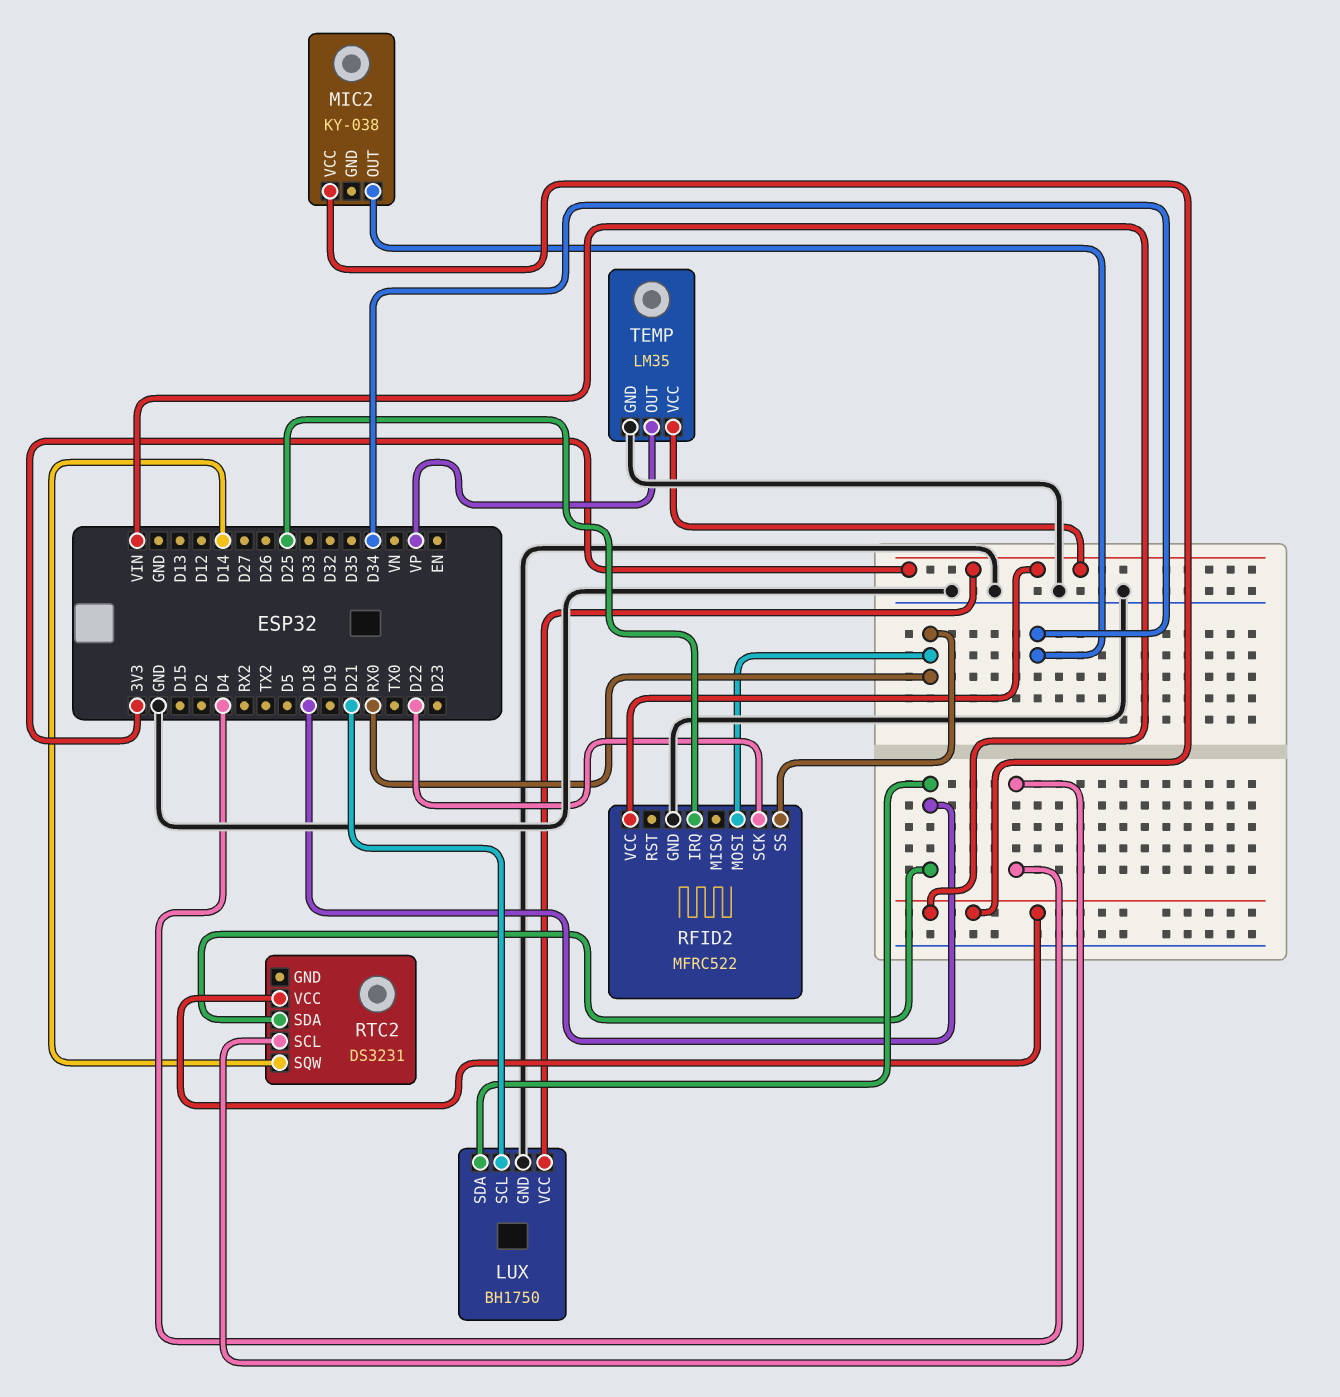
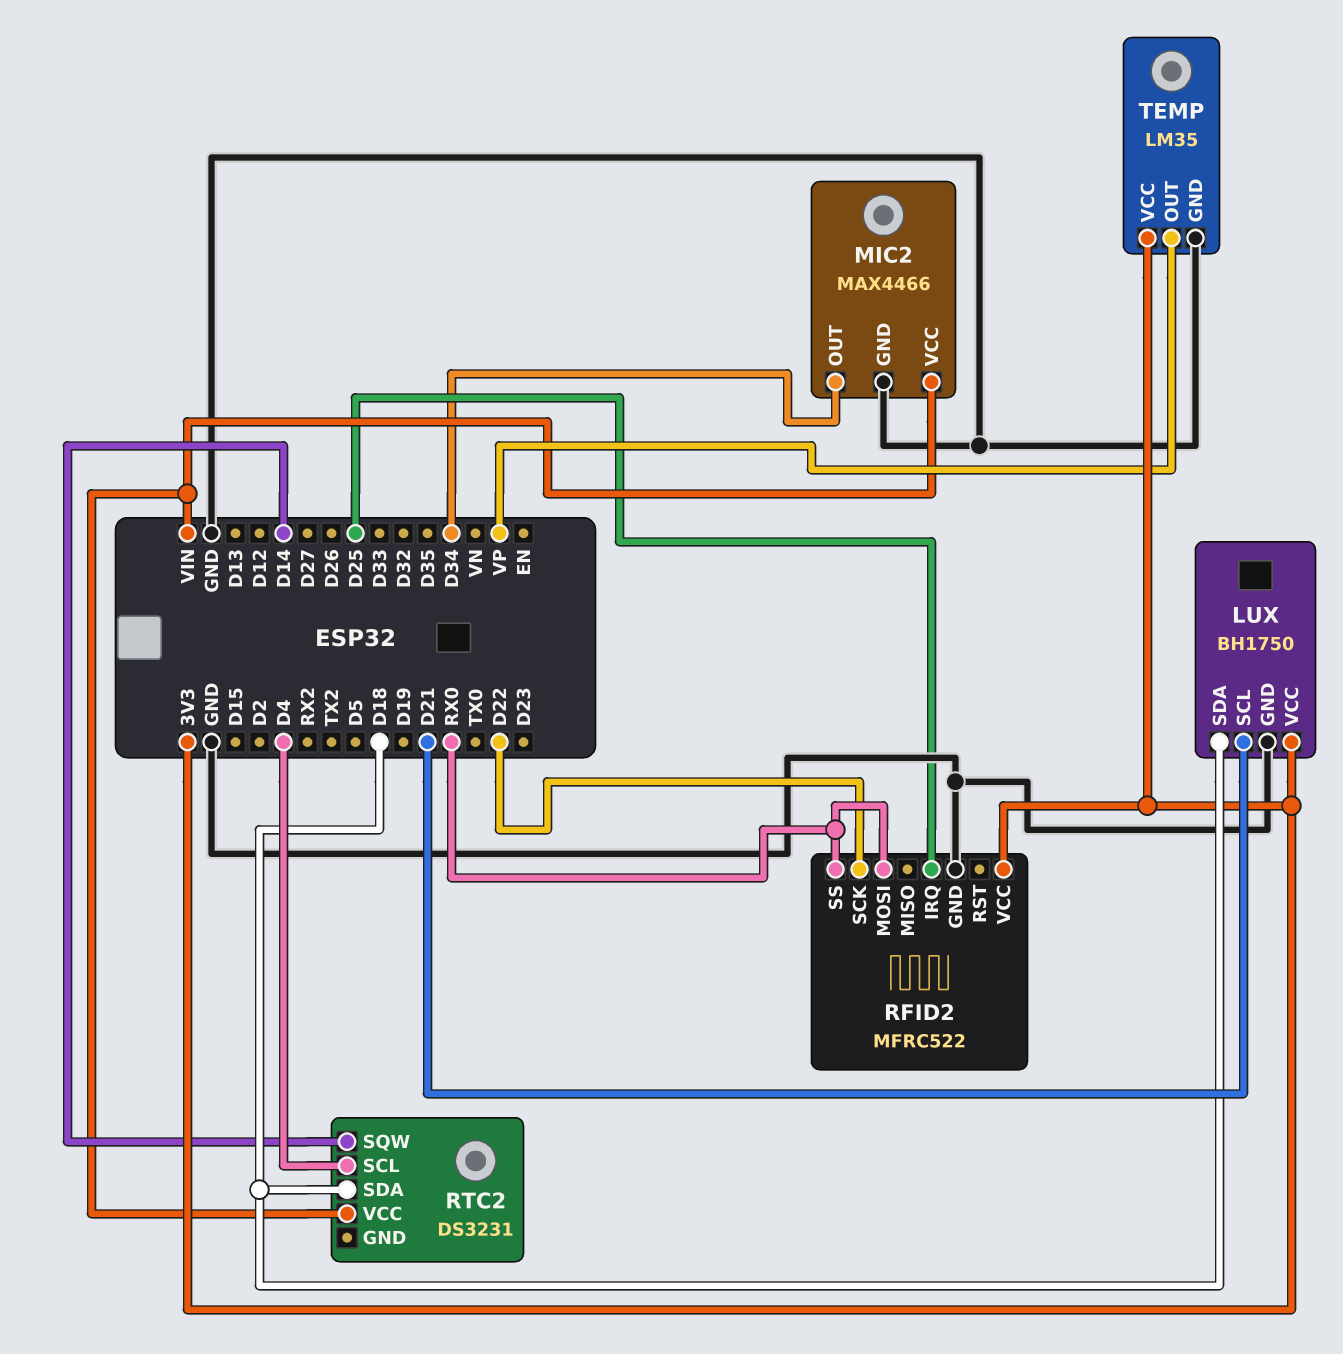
MIC2: KY-038 -> MAX4466
MIC2 pin GND: none -> GND

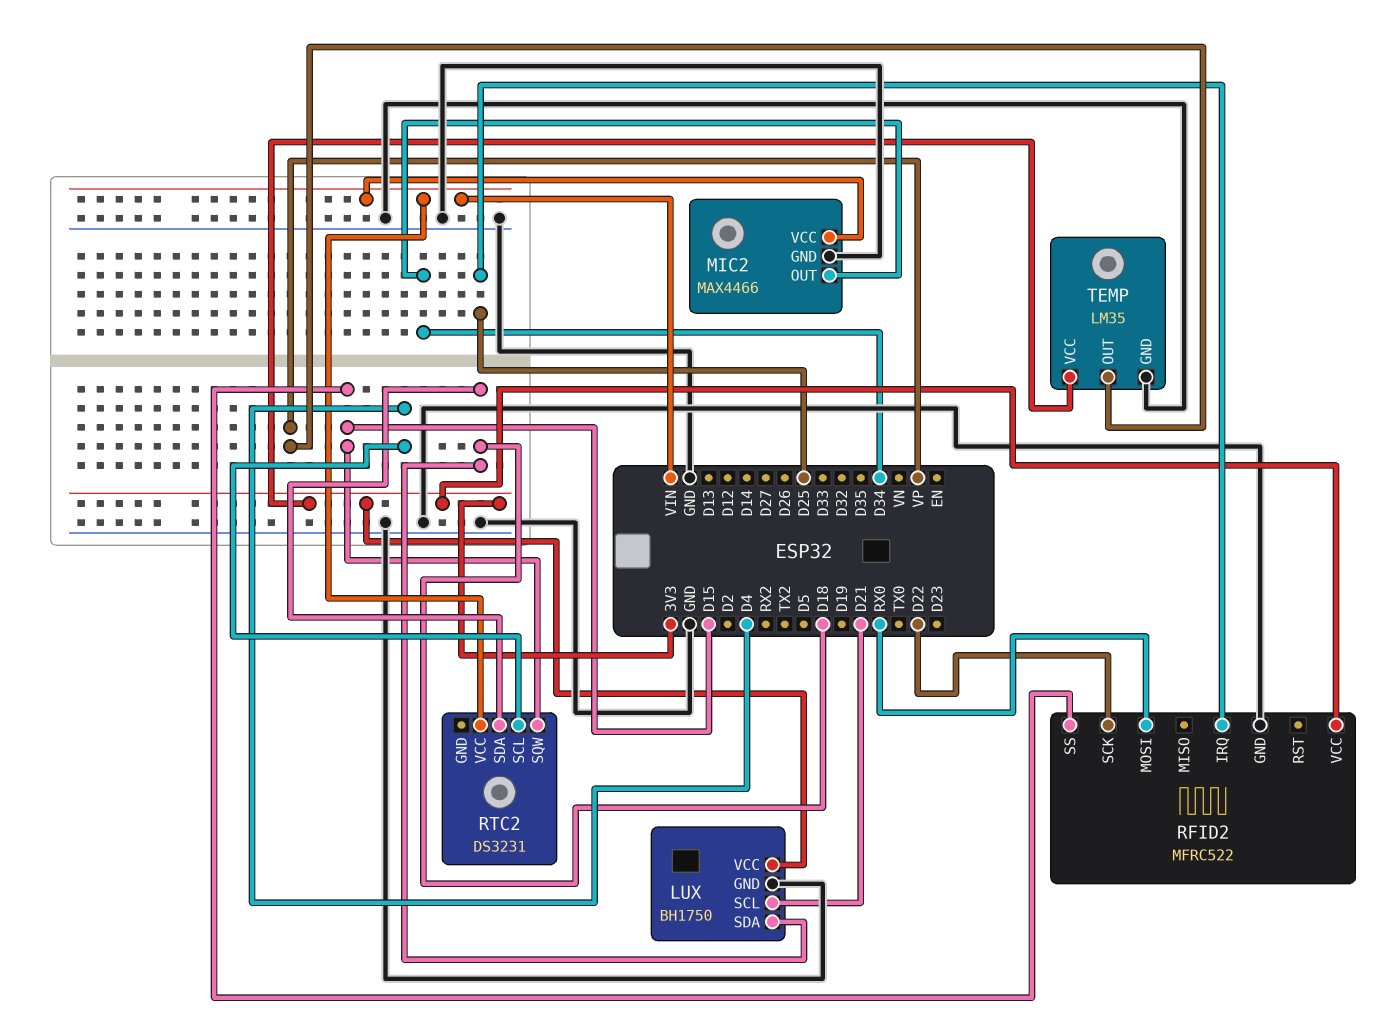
RFID2 pin SS: RX0 -> D15
RTC2 pin SQW: D14 -> D15

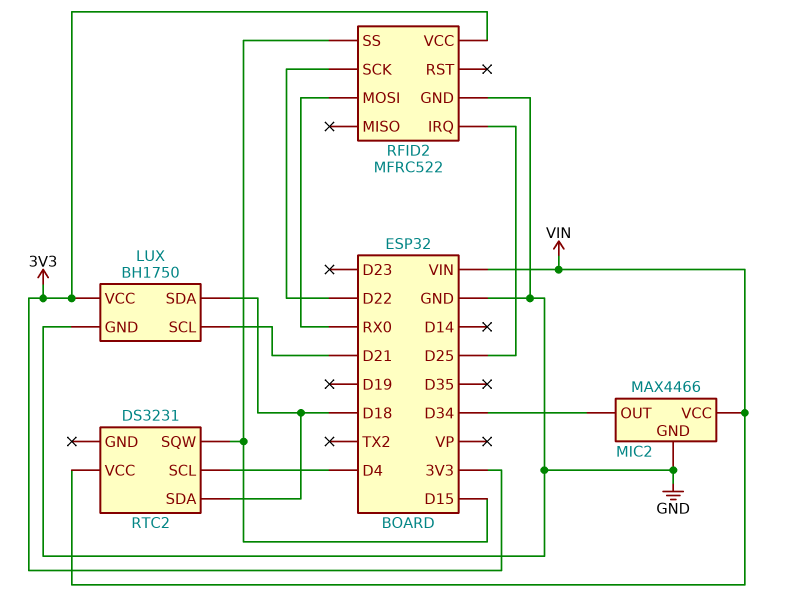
TEMP: LM35 -> none
TEMP pin GND: GND -> none
TEMP pin OUT: VP -> none
TEMP pin VCC: 3V3 -> none

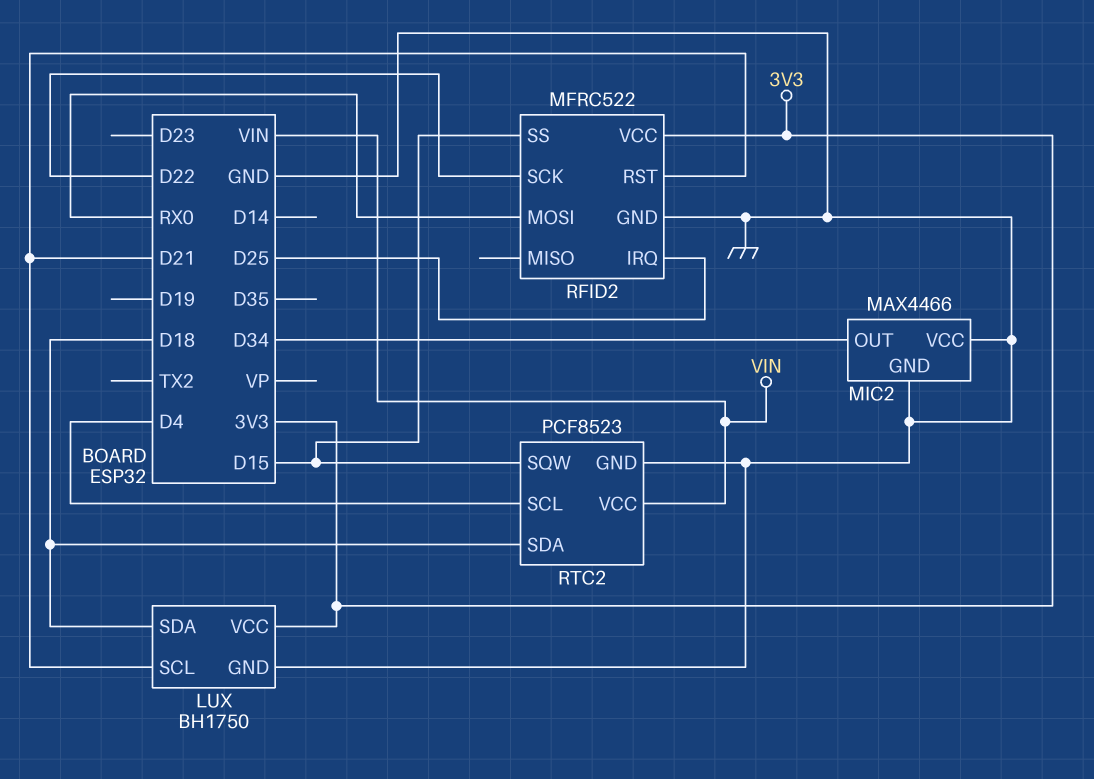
MIC2 pin VCC: VIN -> GND
RFID2 pin RST: none -> D21
RTC2: DS3231 -> PCF8523
RTC2 pin GND: none -> GND

